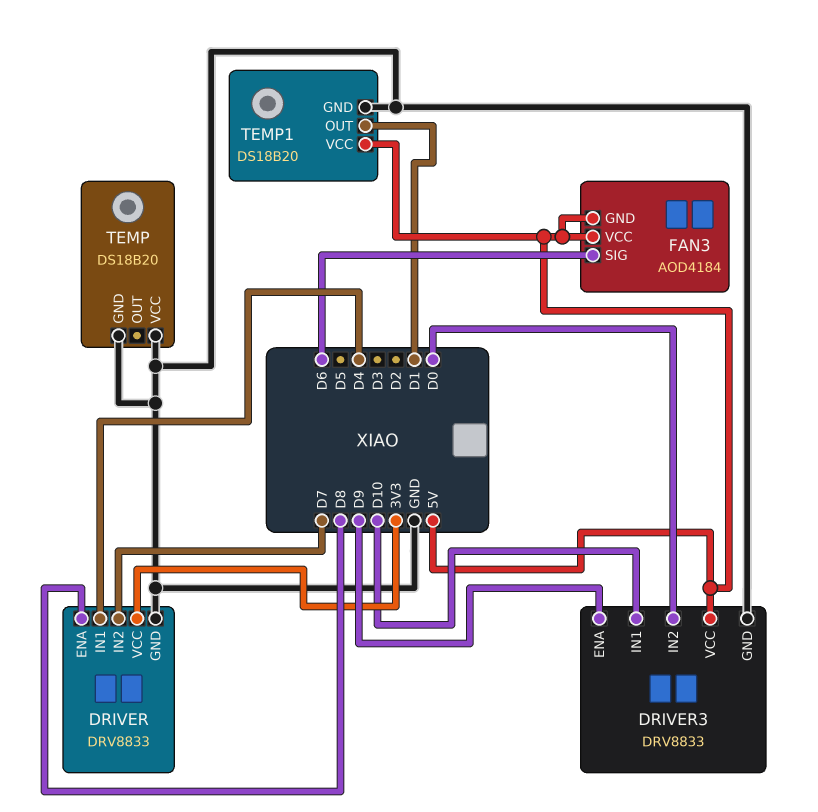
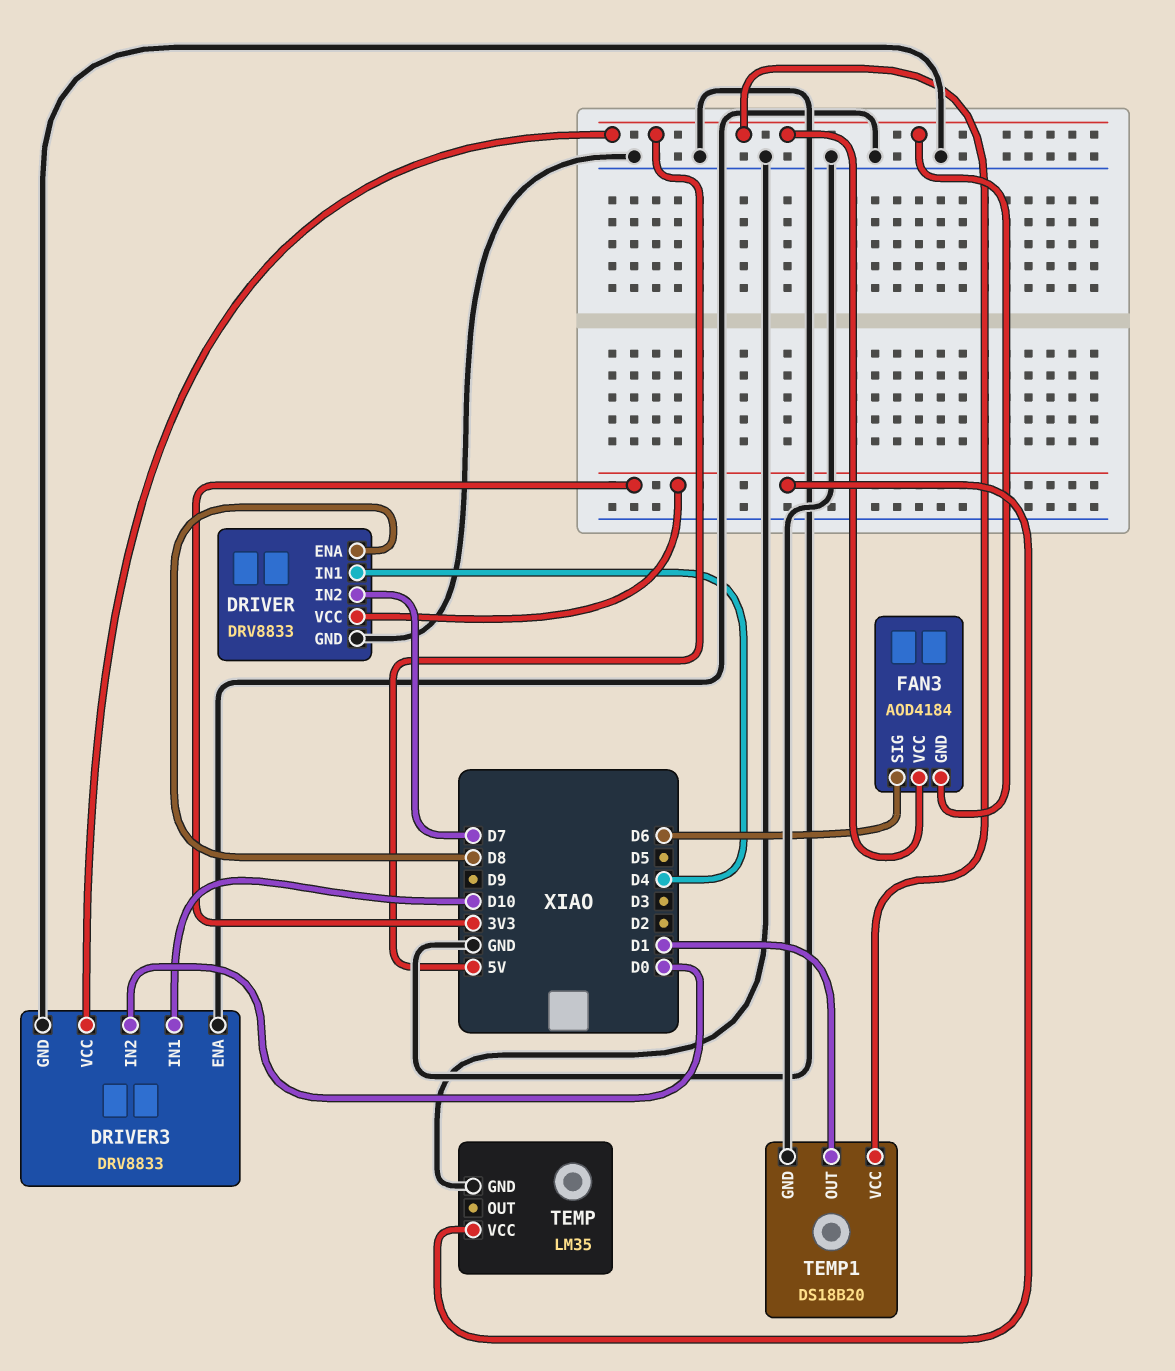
DRIVER3 pin ENA: D9 -> GND
TEMP: DS18B20 -> LM35
TEMP pin VCC: GND -> 3V3

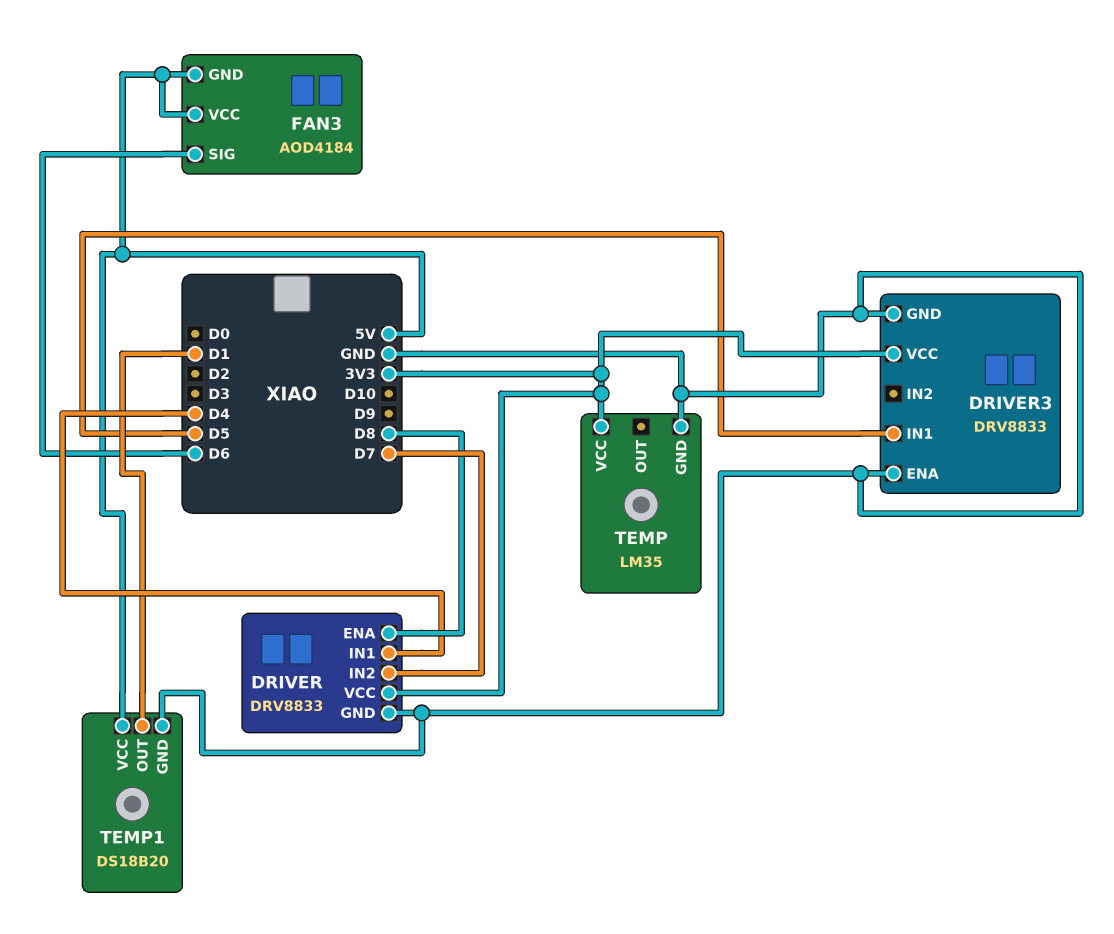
DRIVER3 pin IN1: D10 -> D5
DRIVER3 pin IN2: D0 -> none
DRIVER3 pin VCC: 5V -> 3V3

